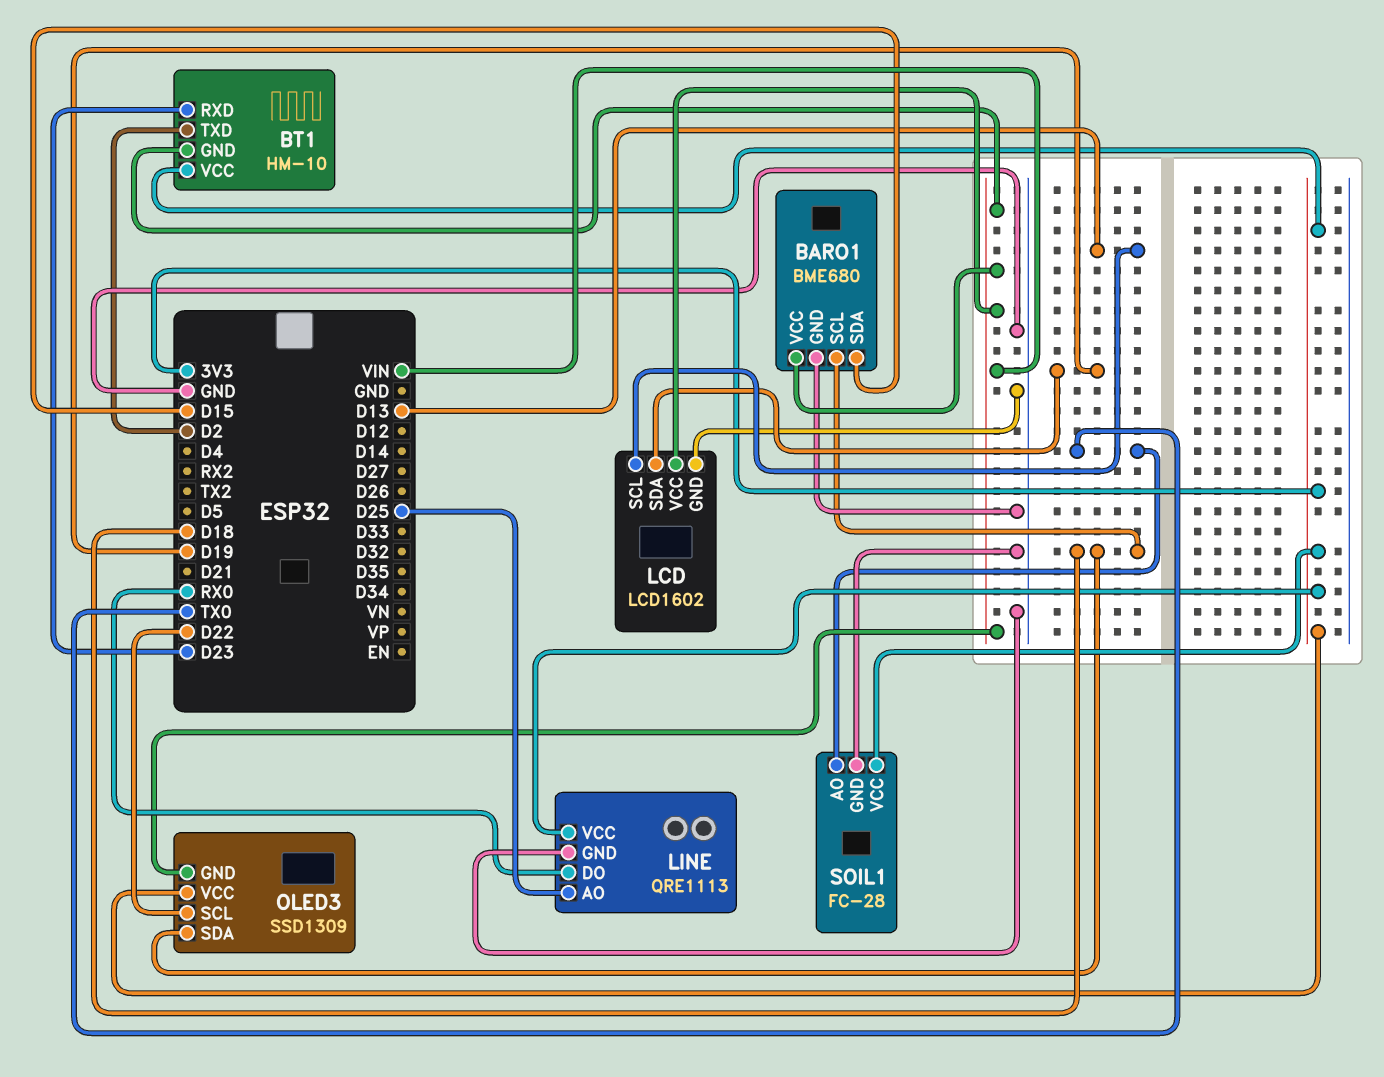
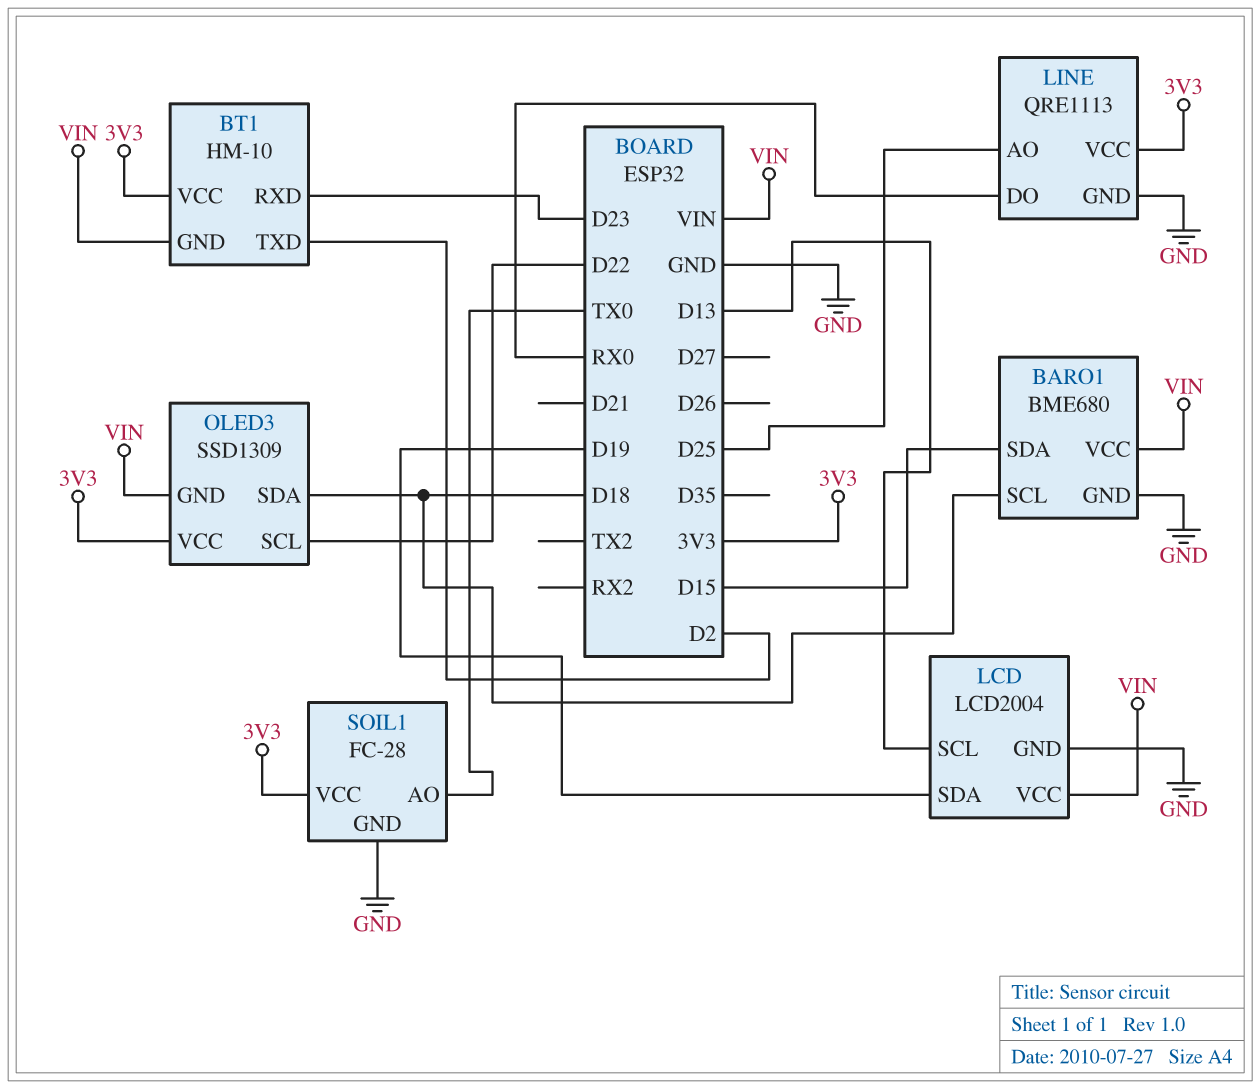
LCD: LCD1602 -> LCD2004

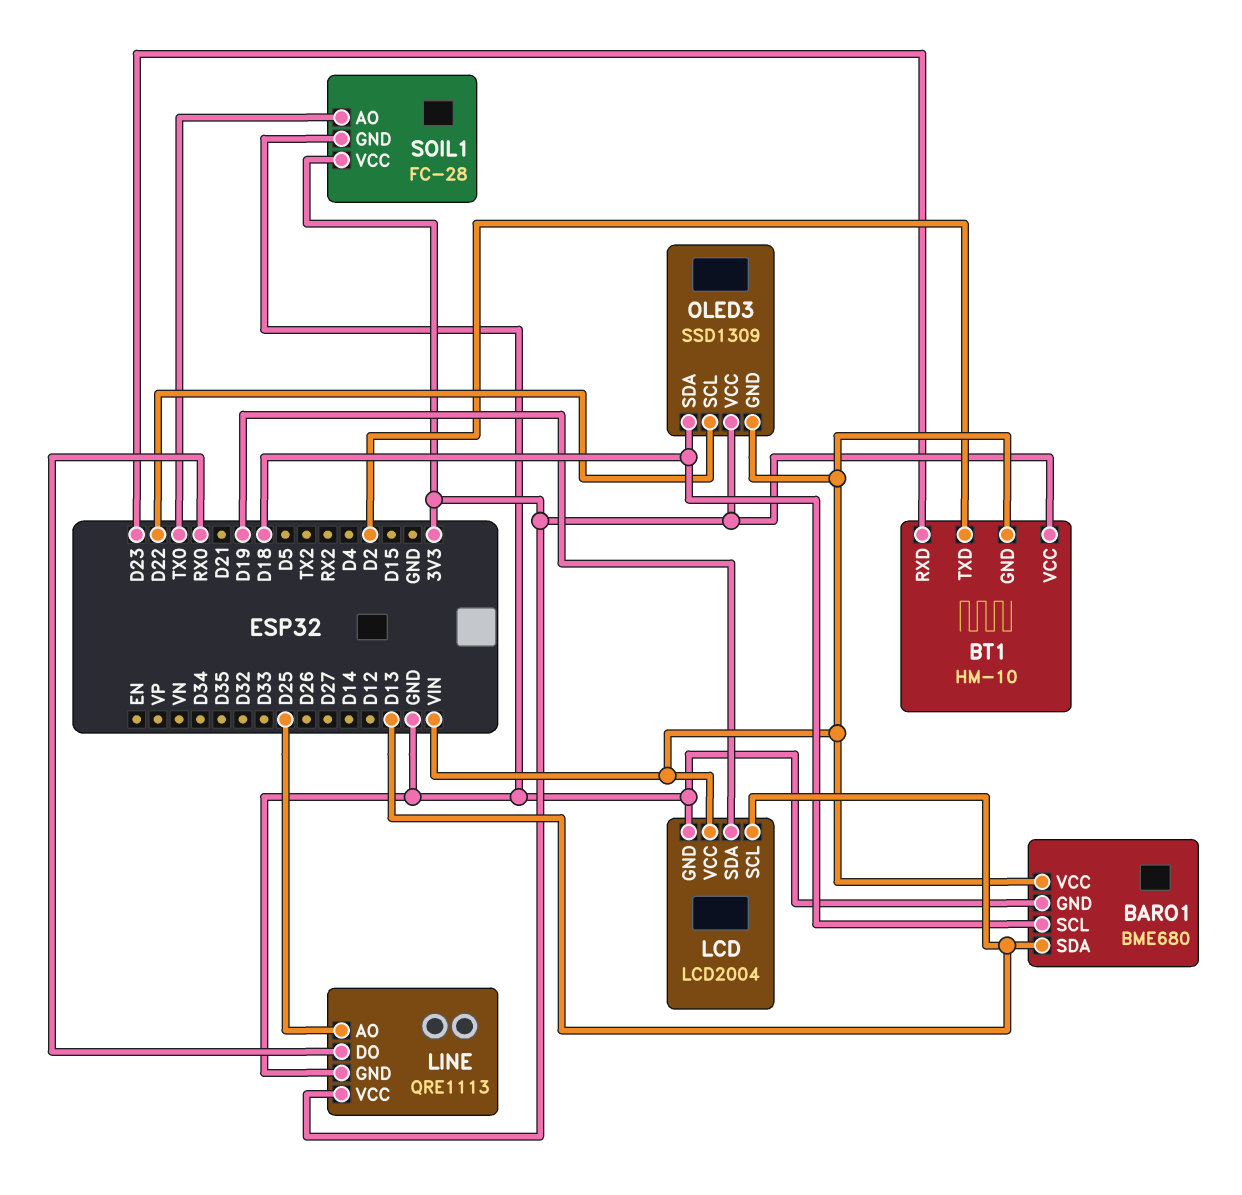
BARO1 pin SDA: D15 -> D13

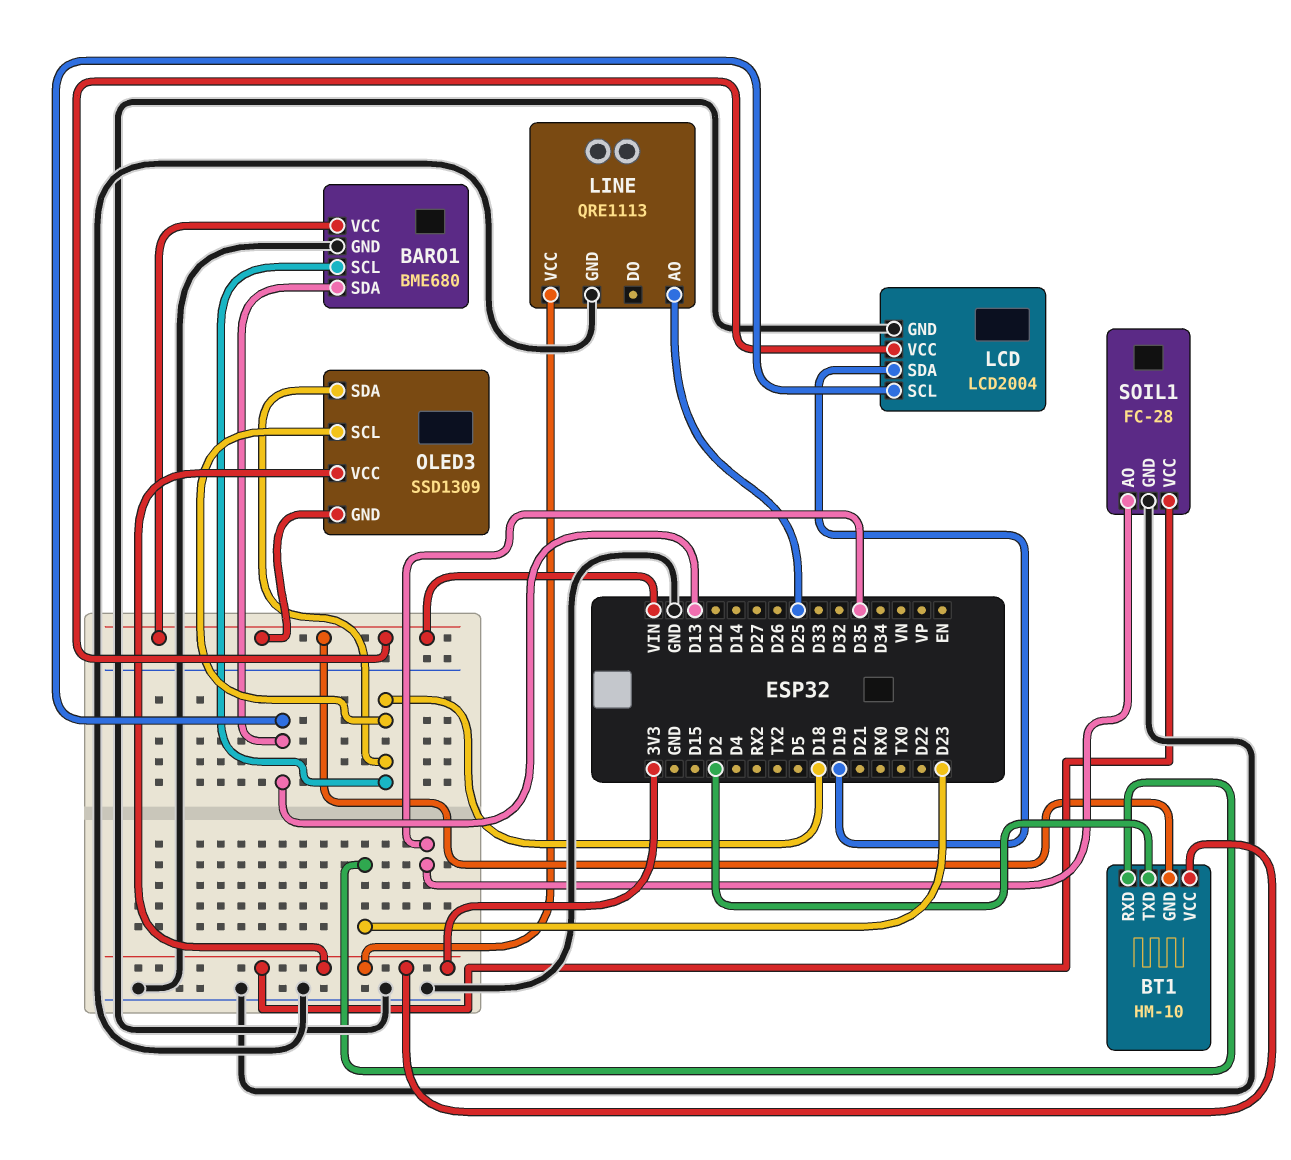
LINE pin DO: RX0 -> none
OLED3 pin SCL: D22 -> D18
SOIL1 pin AO: TX0 -> D35

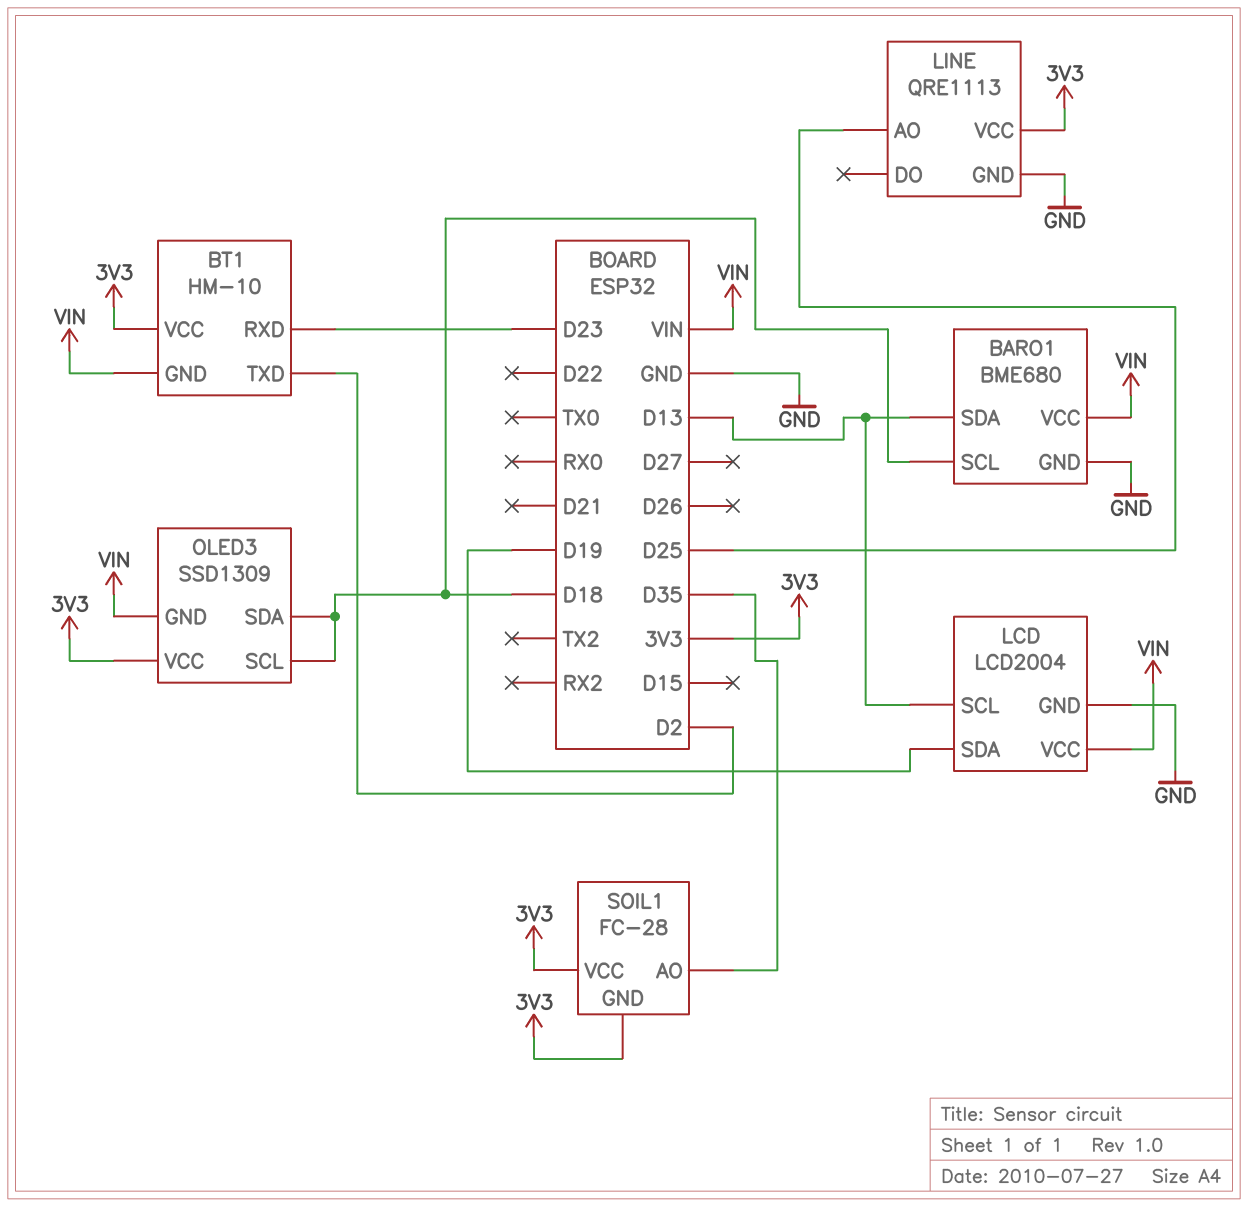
SOIL1 pin GND: GND -> 3V3

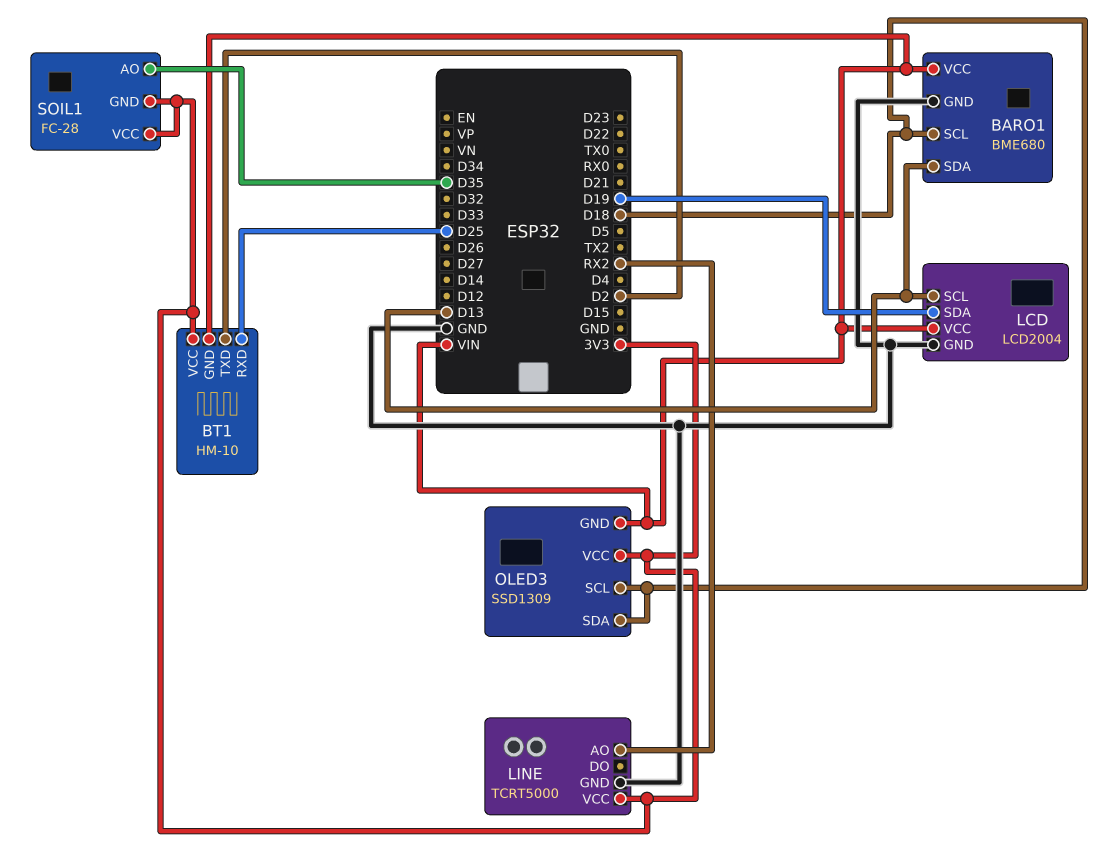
BT1 pin RXD: D23 -> D25
LINE: QRE1113 -> TCRT5000
LINE pin AO: D25 -> RX2

